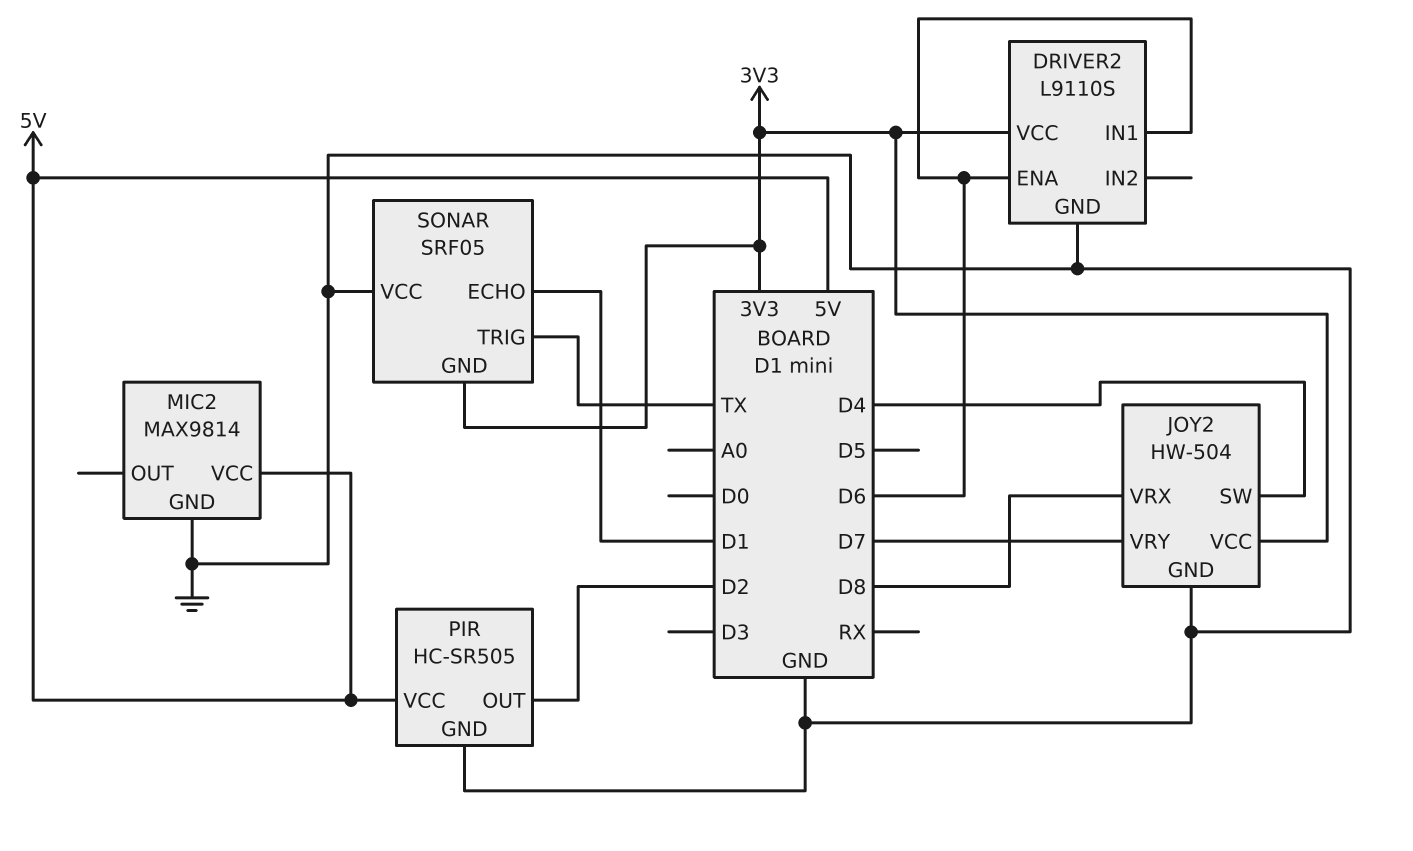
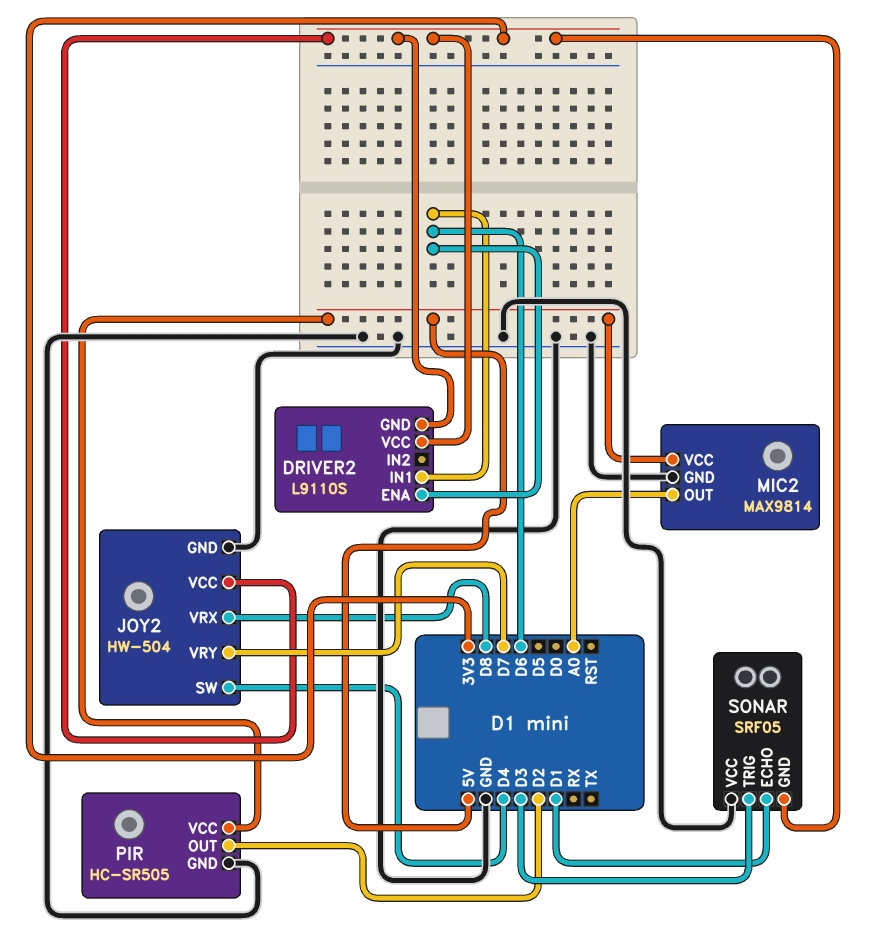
DRIVER2 pin GND: GND -> 3V3
MIC2 pin OUT: none -> A0
SONAR pin TRIG: TX -> D3

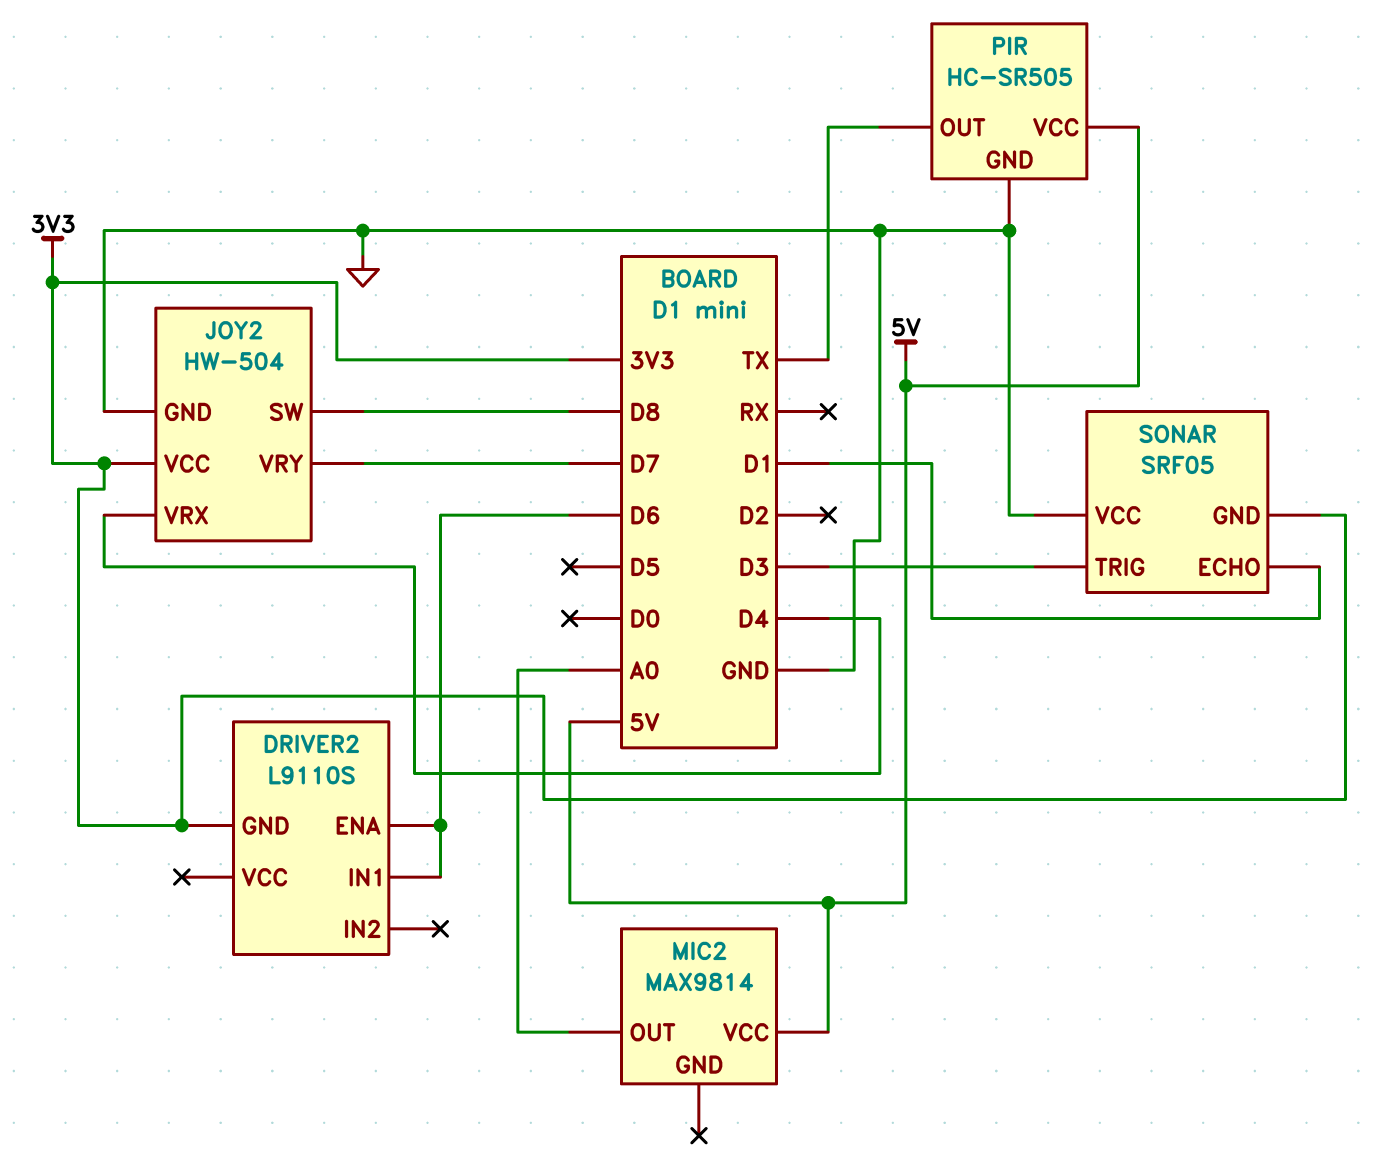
DRIVER2 pin VCC: 3V3 -> none
JOY2 pin SW: D4 -> D8
JOY2 pin VRX: D8 -> D4
MIC2 pin GND: GND -> none
PIR pin OUT: D2 -> TX

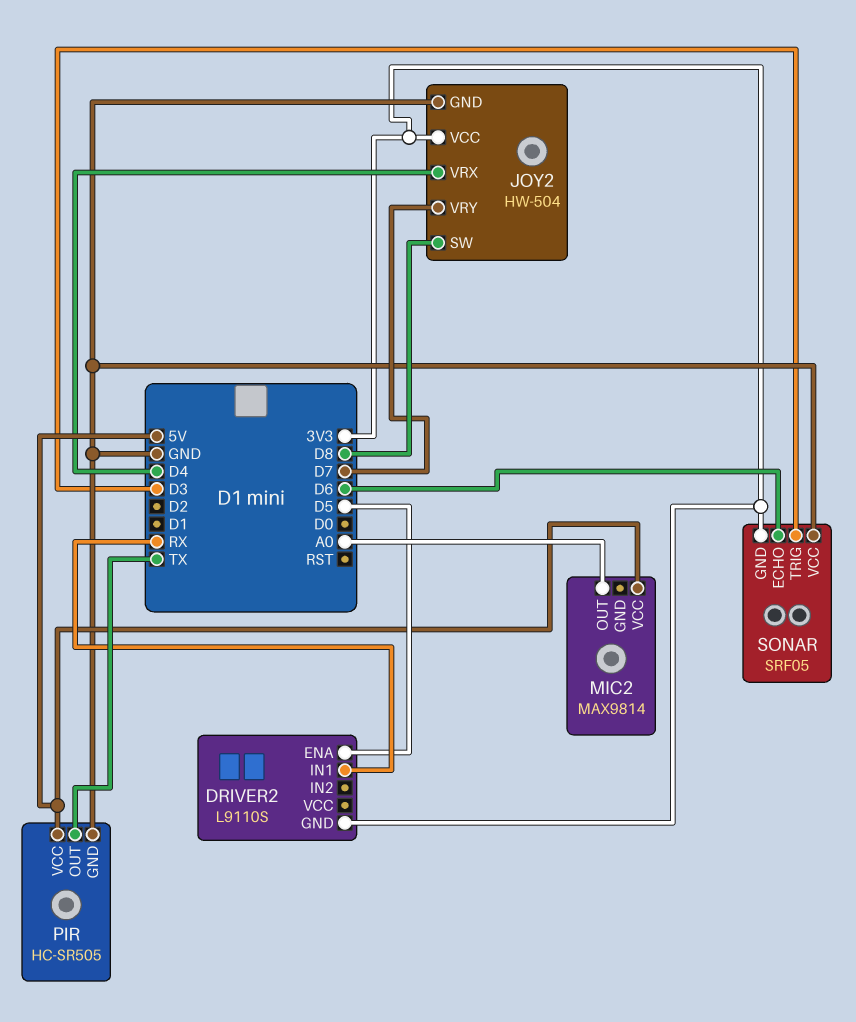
DRIVER2 pin ENA: D6 -> D5
DRIVER2 pin IN1: D6 -> RX
SONAR pin ECHO: D1 -> D6

